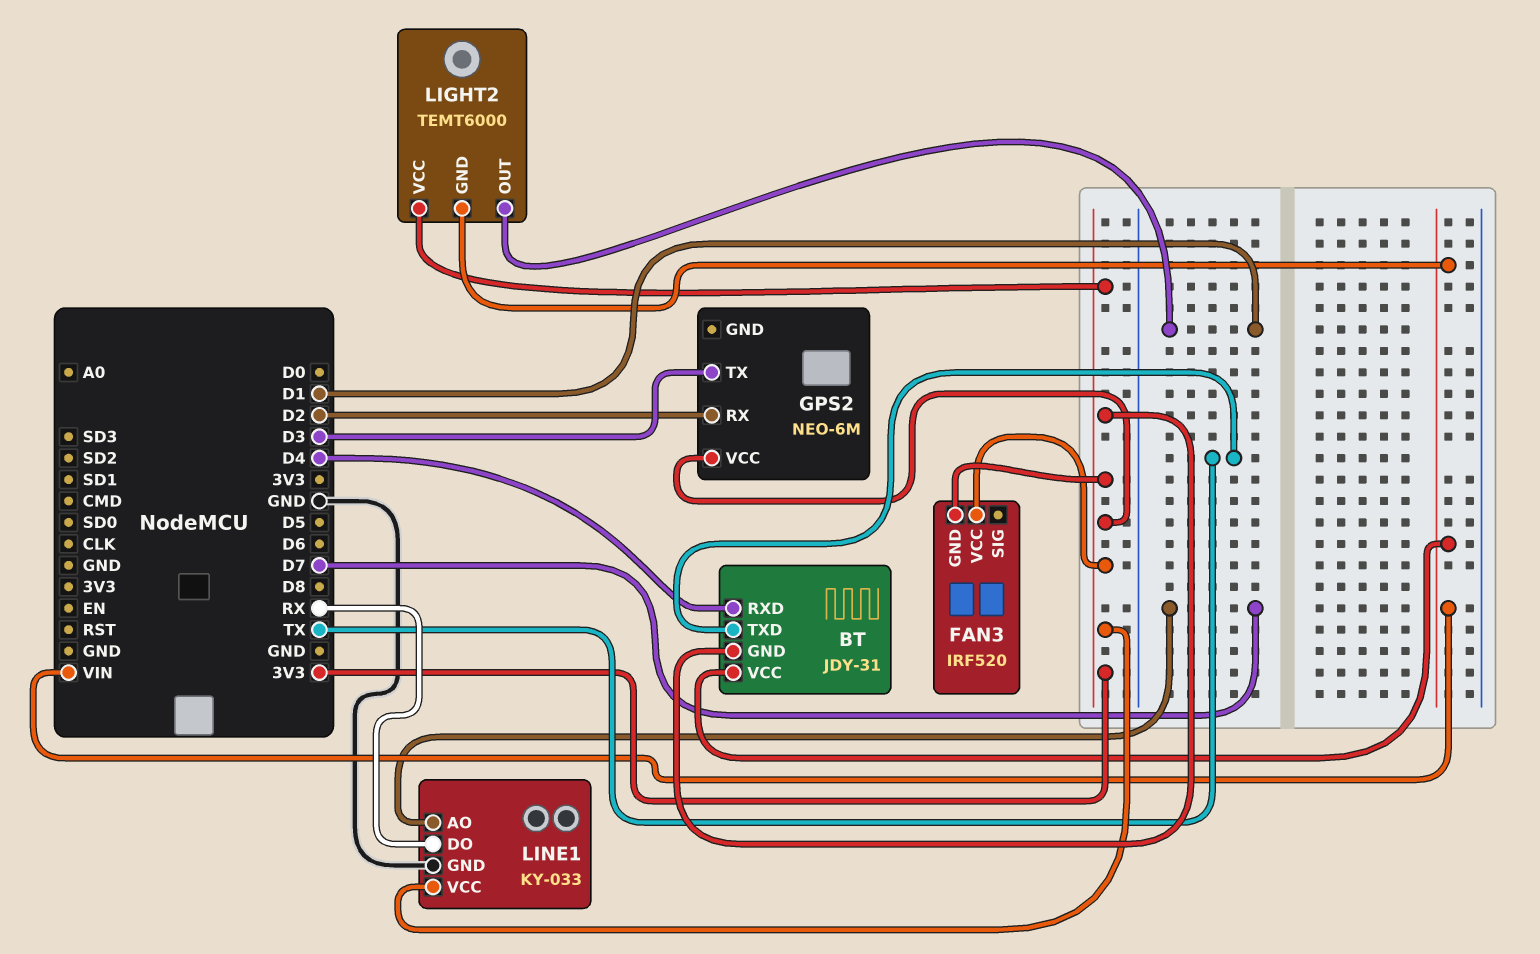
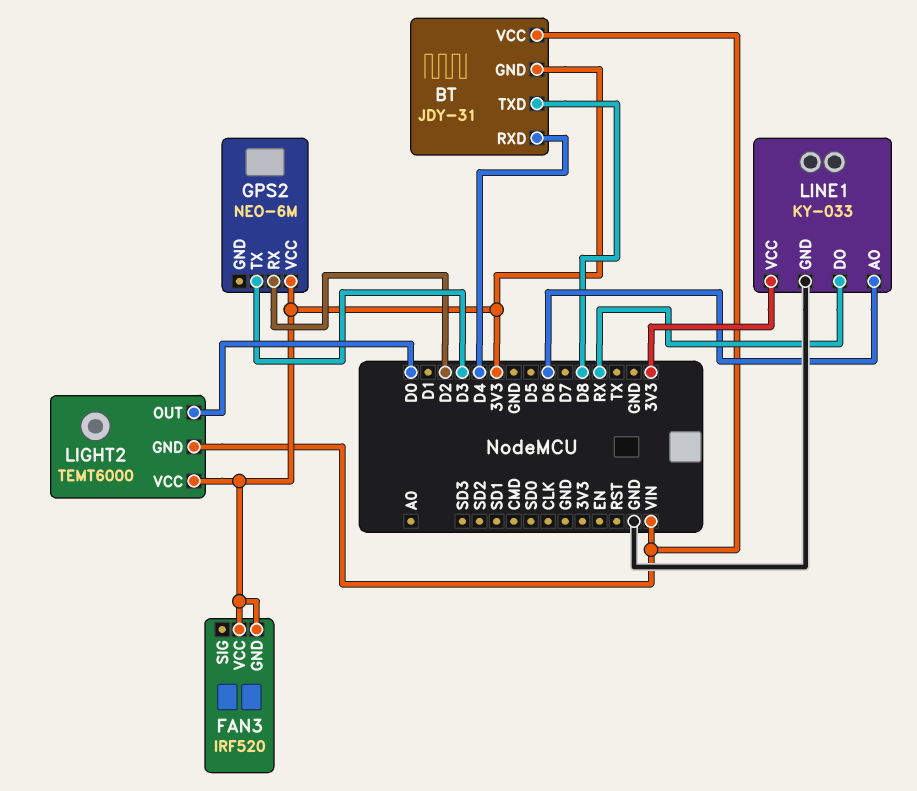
BT pin TXD: TX -> D8
LIGHT2 pin OUT: D1 -> D0
LINE1 pin AO: D7 -> D6

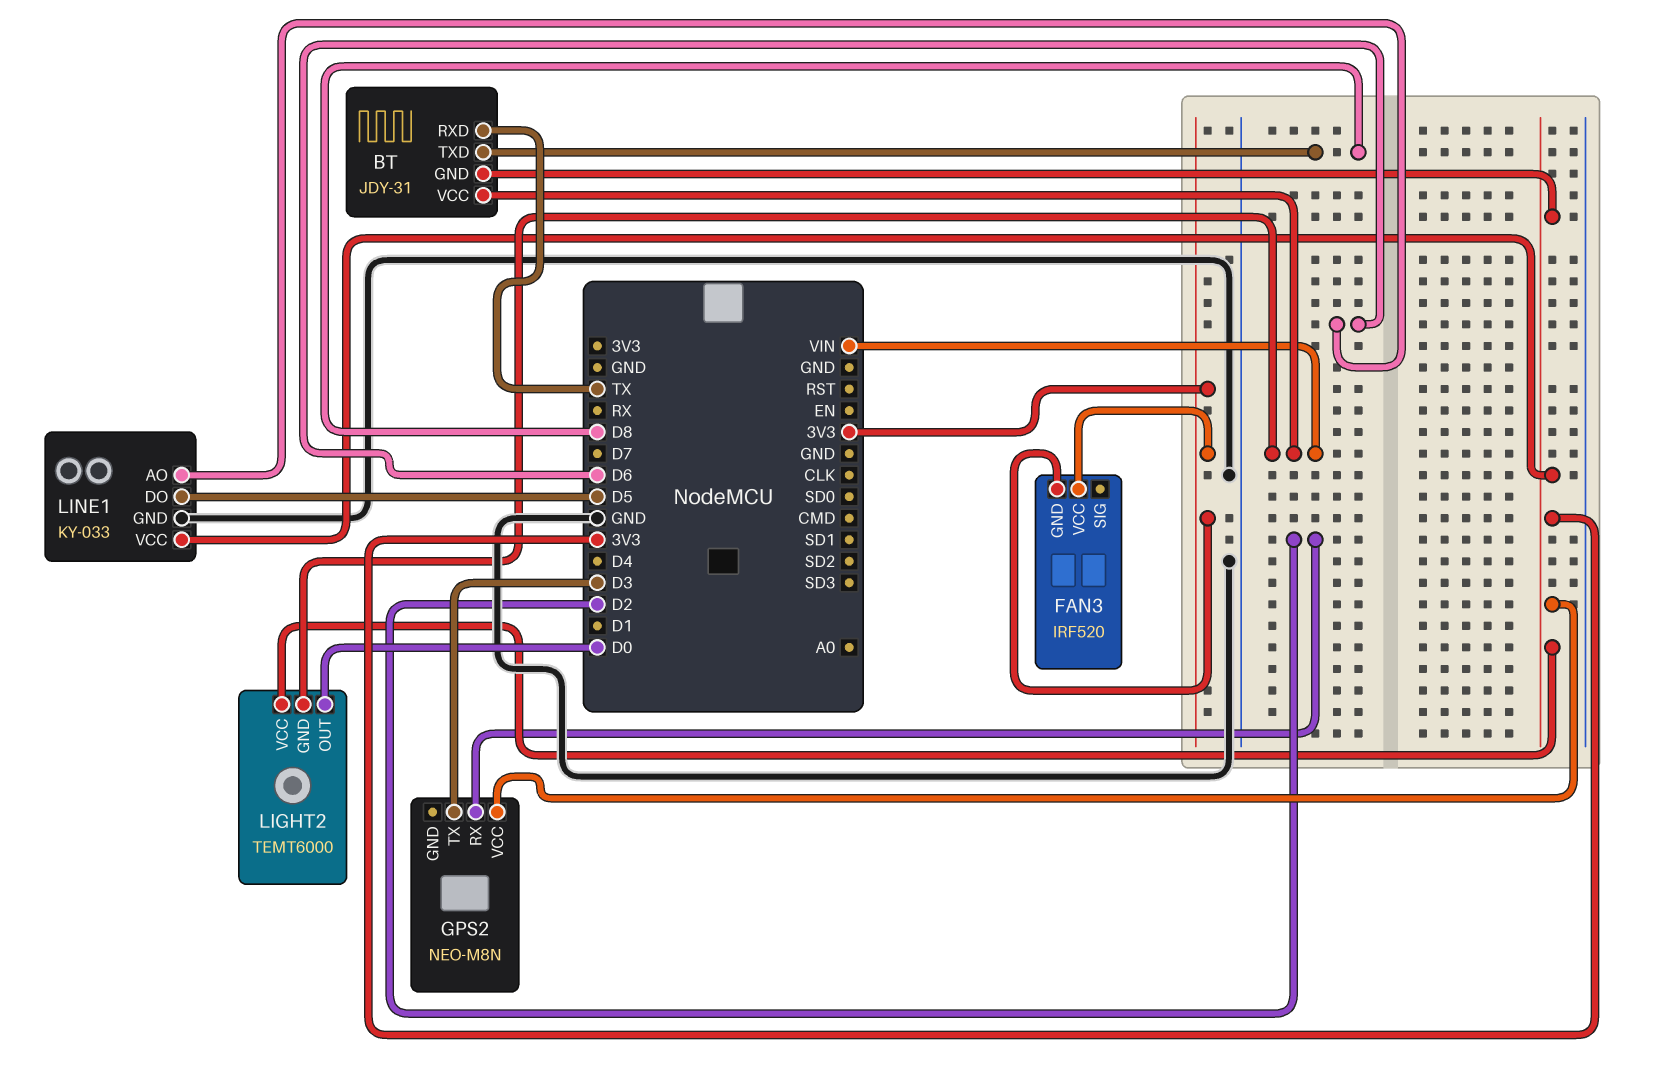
BT pin RXD: D4 -> TX
GPS2: NEO-6M -> NEO-M8N
LINE1 pin DO: RX -> D5

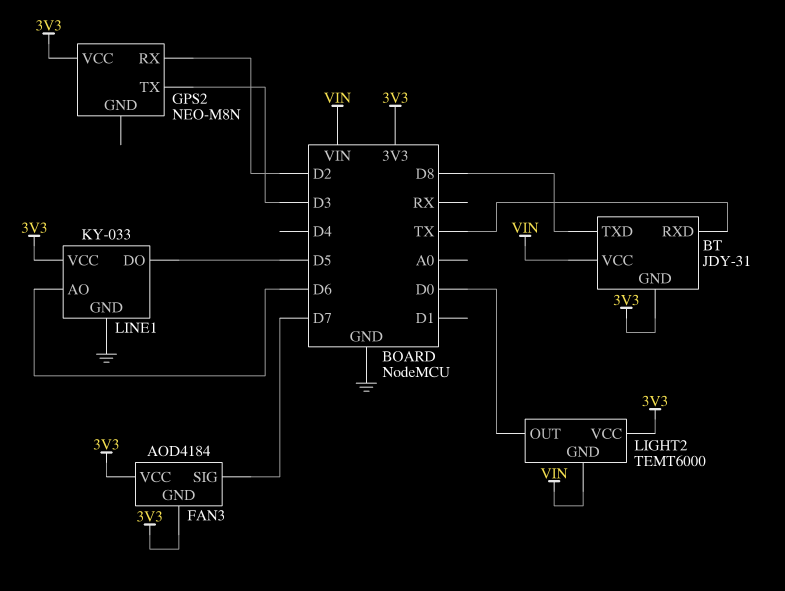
FAN3: IRF520 -> AOD4184
FAN3 pin SIG: none -> D7

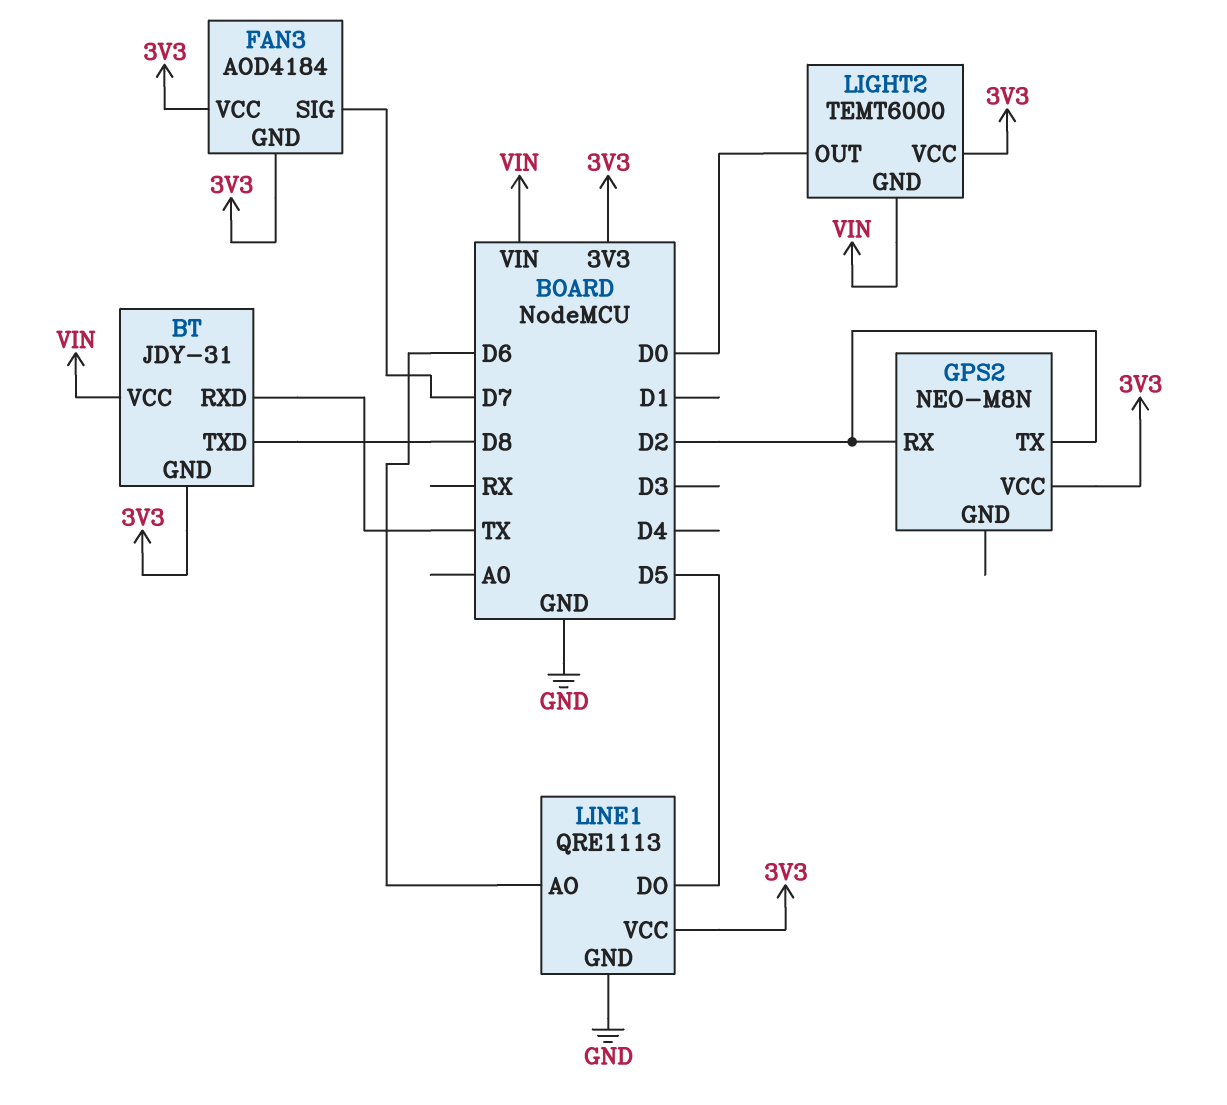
GPS2 pin TX: D3 -> D2
LINE1: KY-033 -> QRE1113

